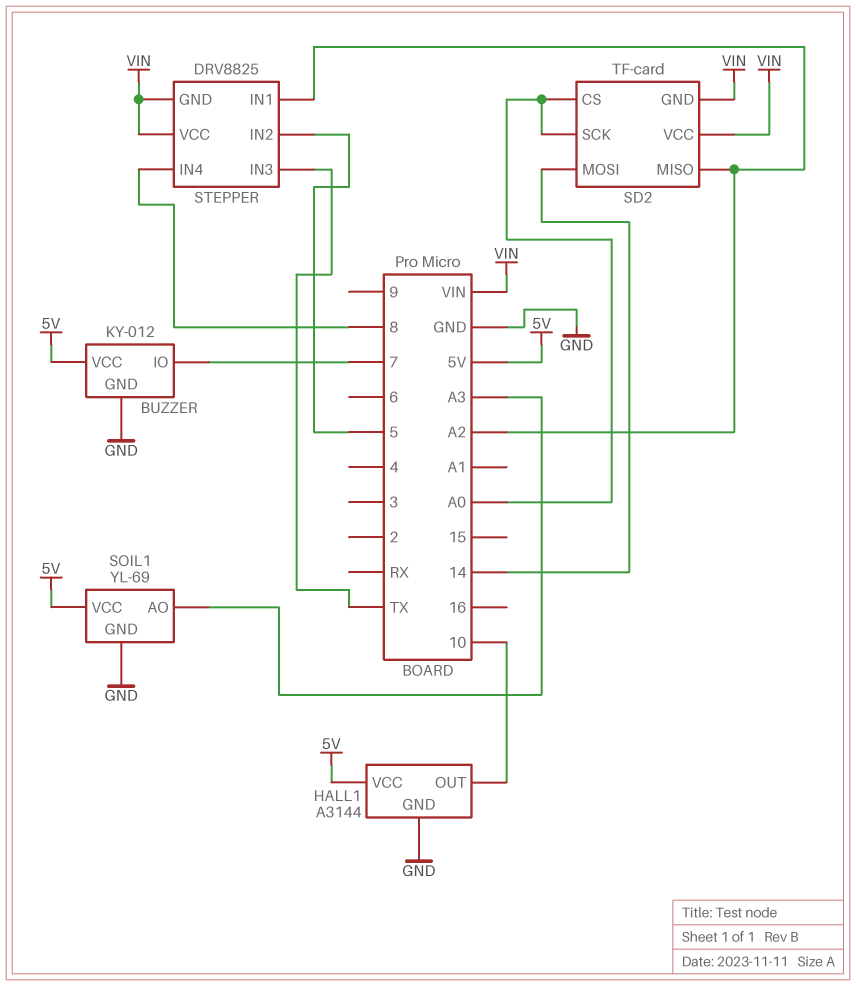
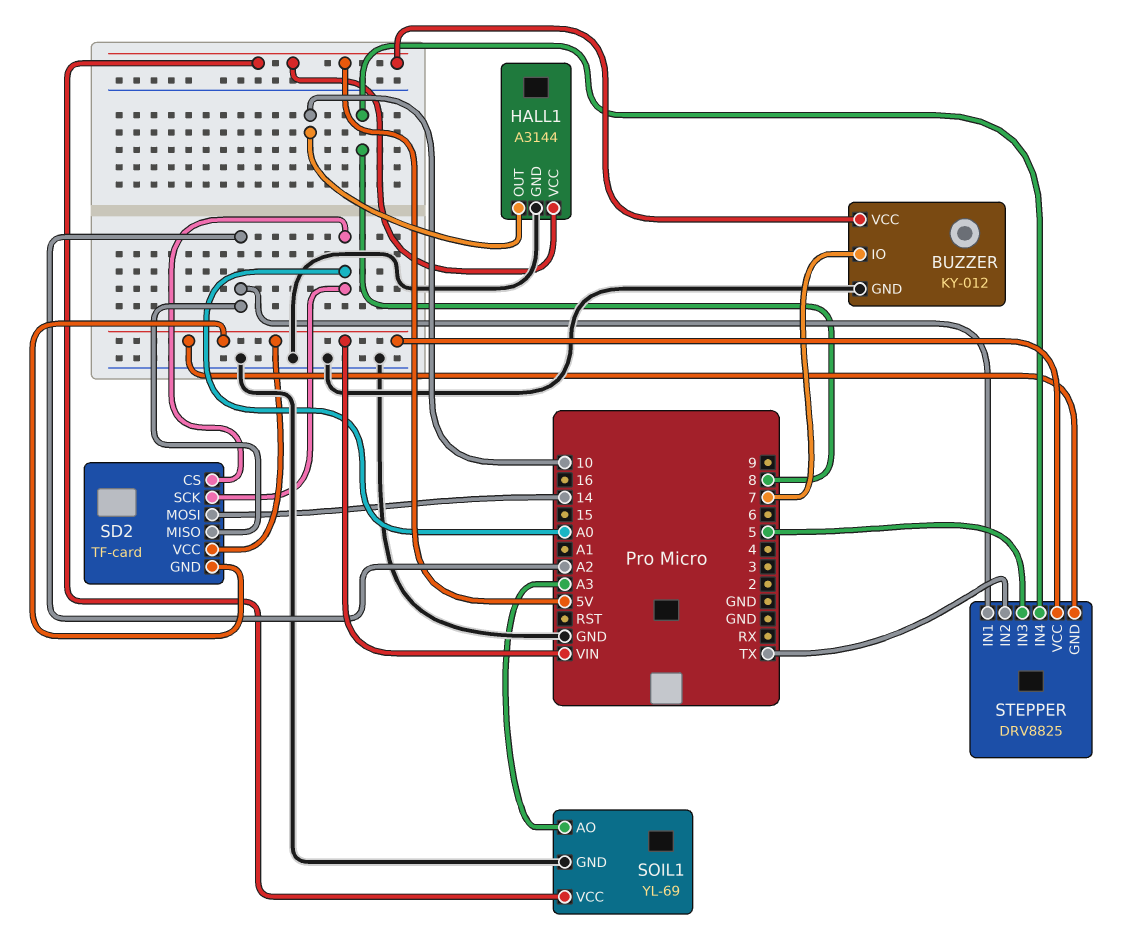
STEPPER pin IN2: 5 -> TX
STEPPER pin IN3: TX -> 5

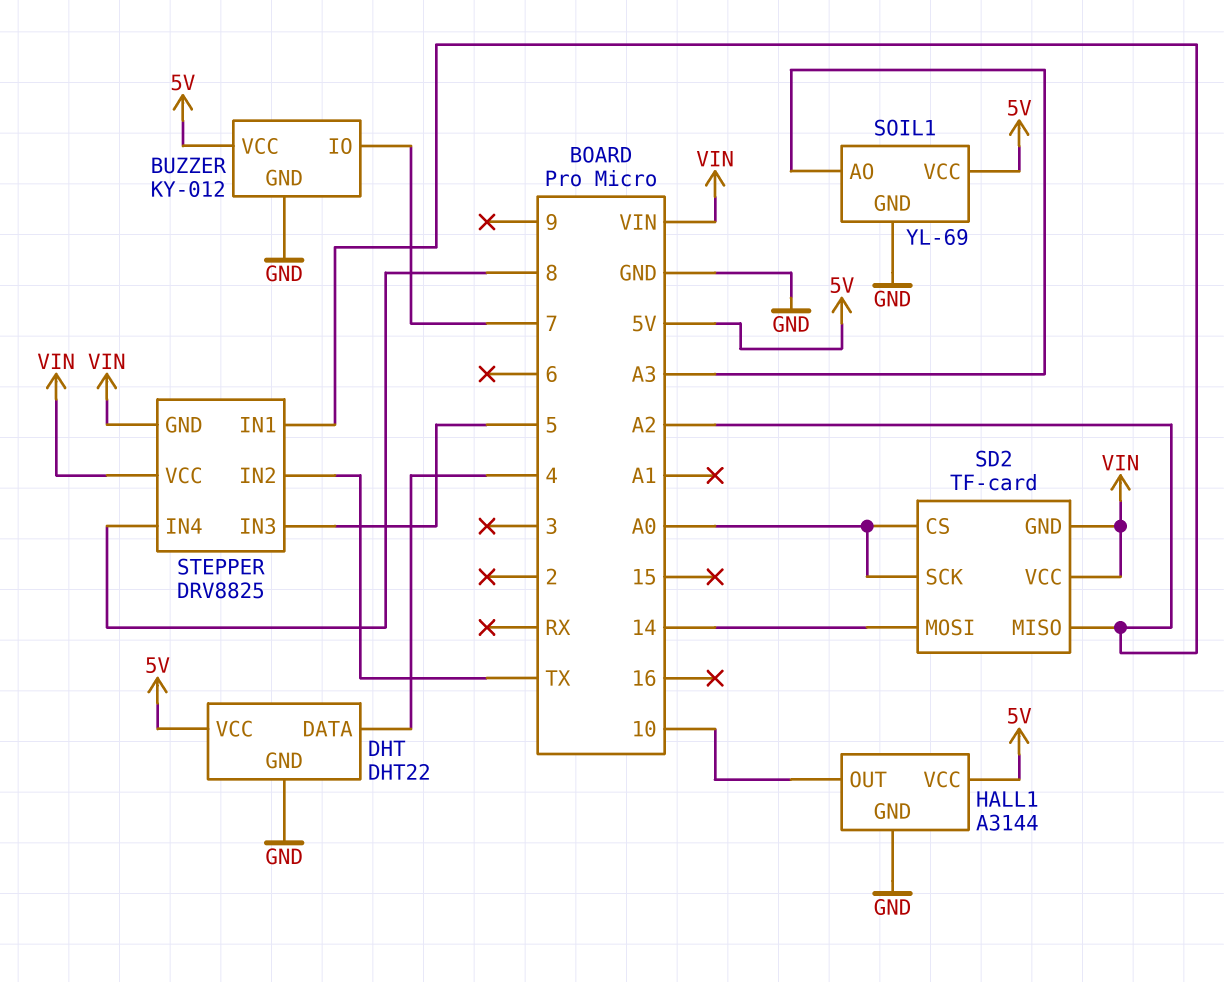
DHT: none -> DHT22
DHT pin DATA: none -> 4
DHT pin GND: none -> GND
DHT pin VCC: none -> 5V

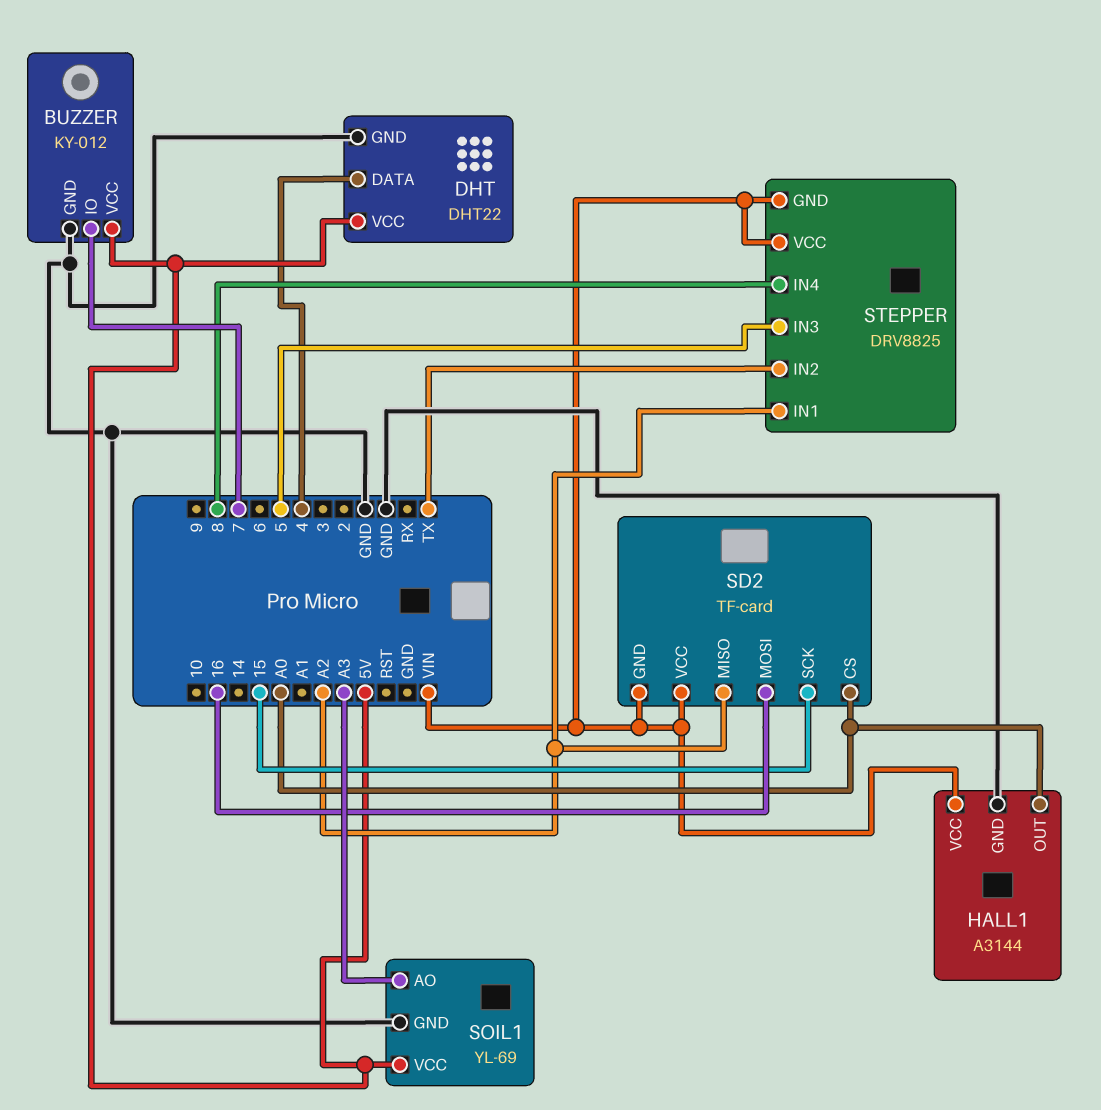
HALL1 pin OUT: 10 -> A0
HALL1 pin VCC: 5V -> VIN
SD2 pin MOSI: 14 -> 16
SD2 pin SCK: A0 -> 15

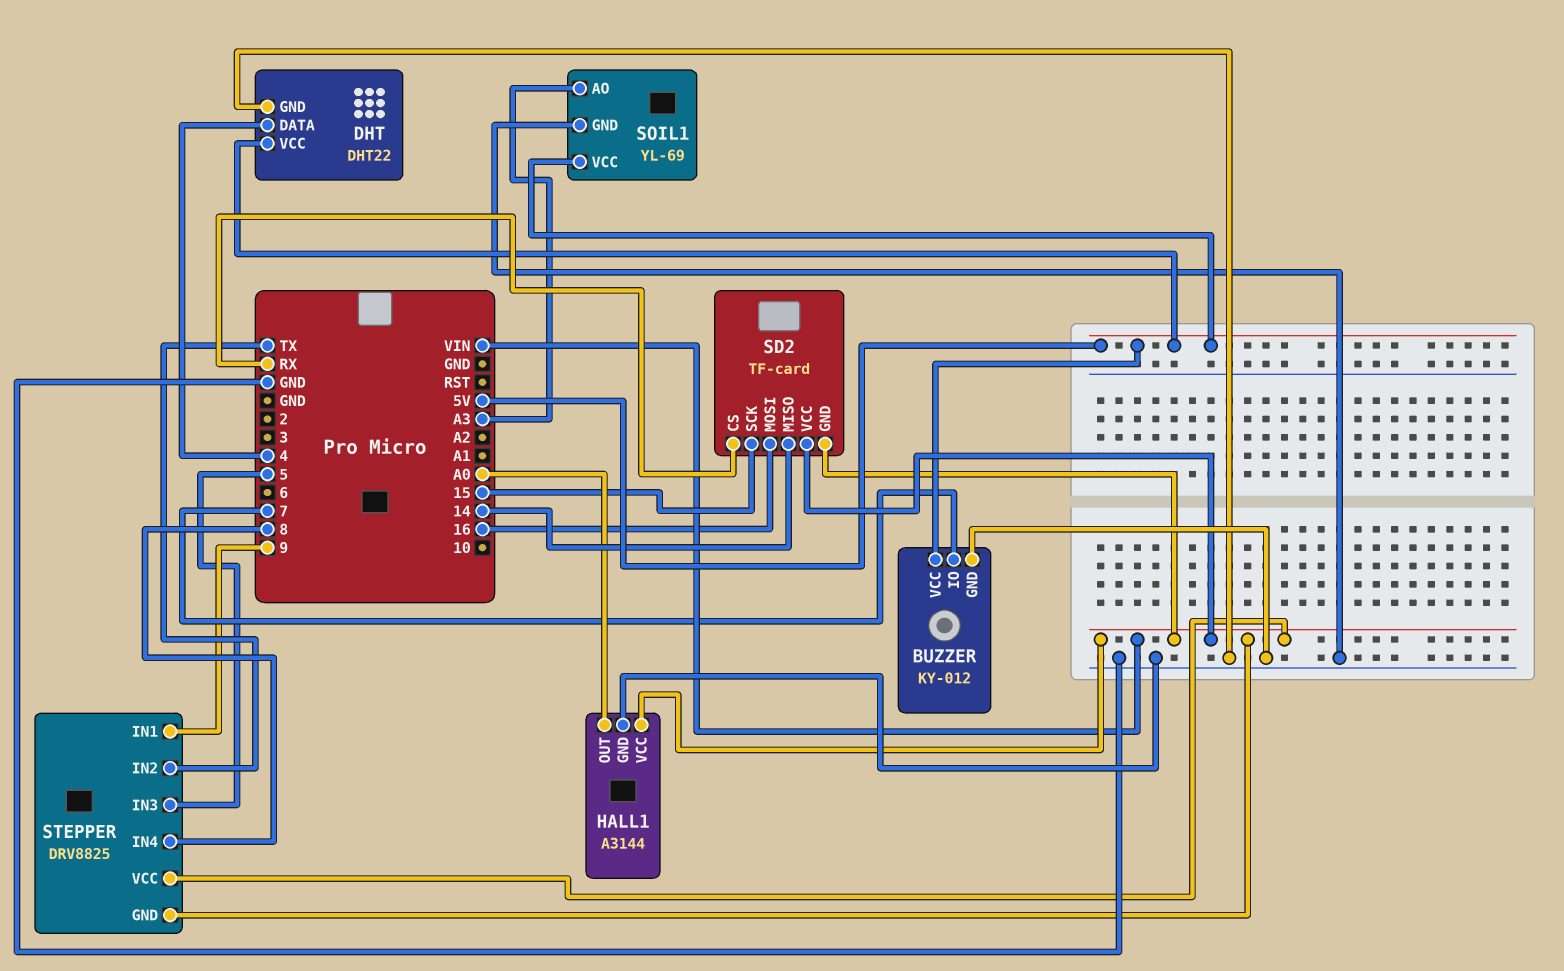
SD2 pin CS: A0 -> RX
SD2 pin MISO: A2 -> 14
STEPPER pin IN1: A2 -> 9

